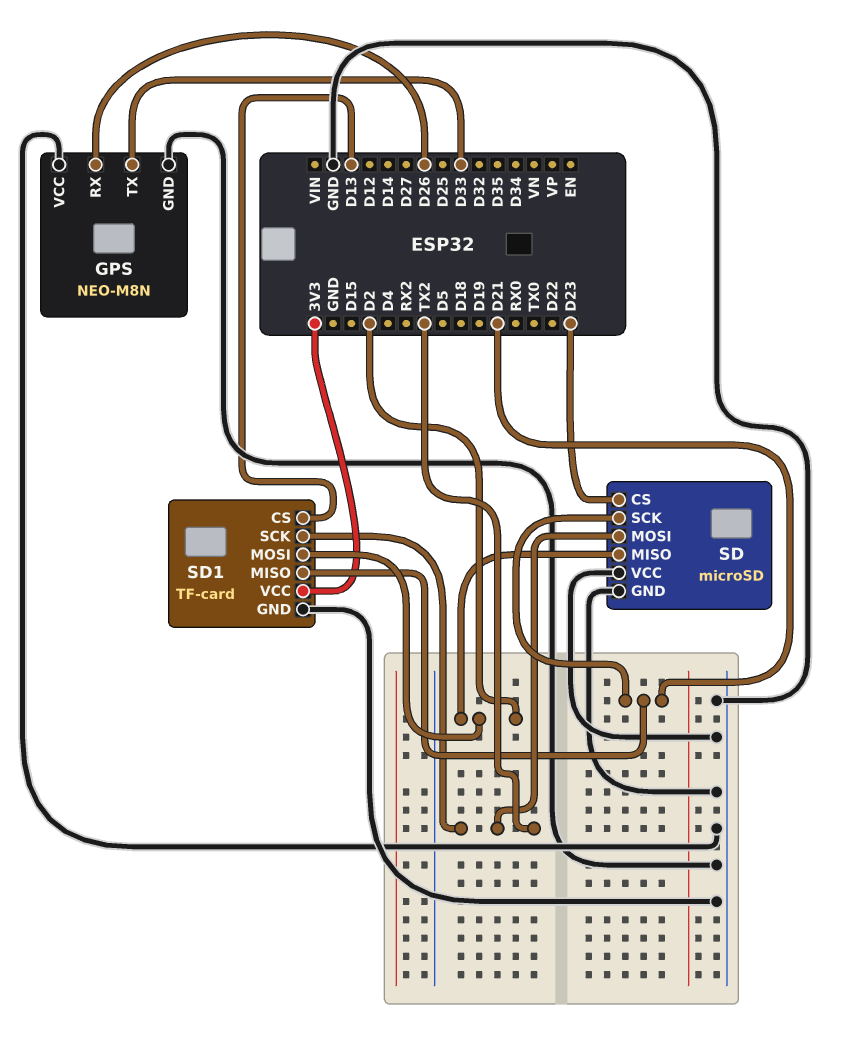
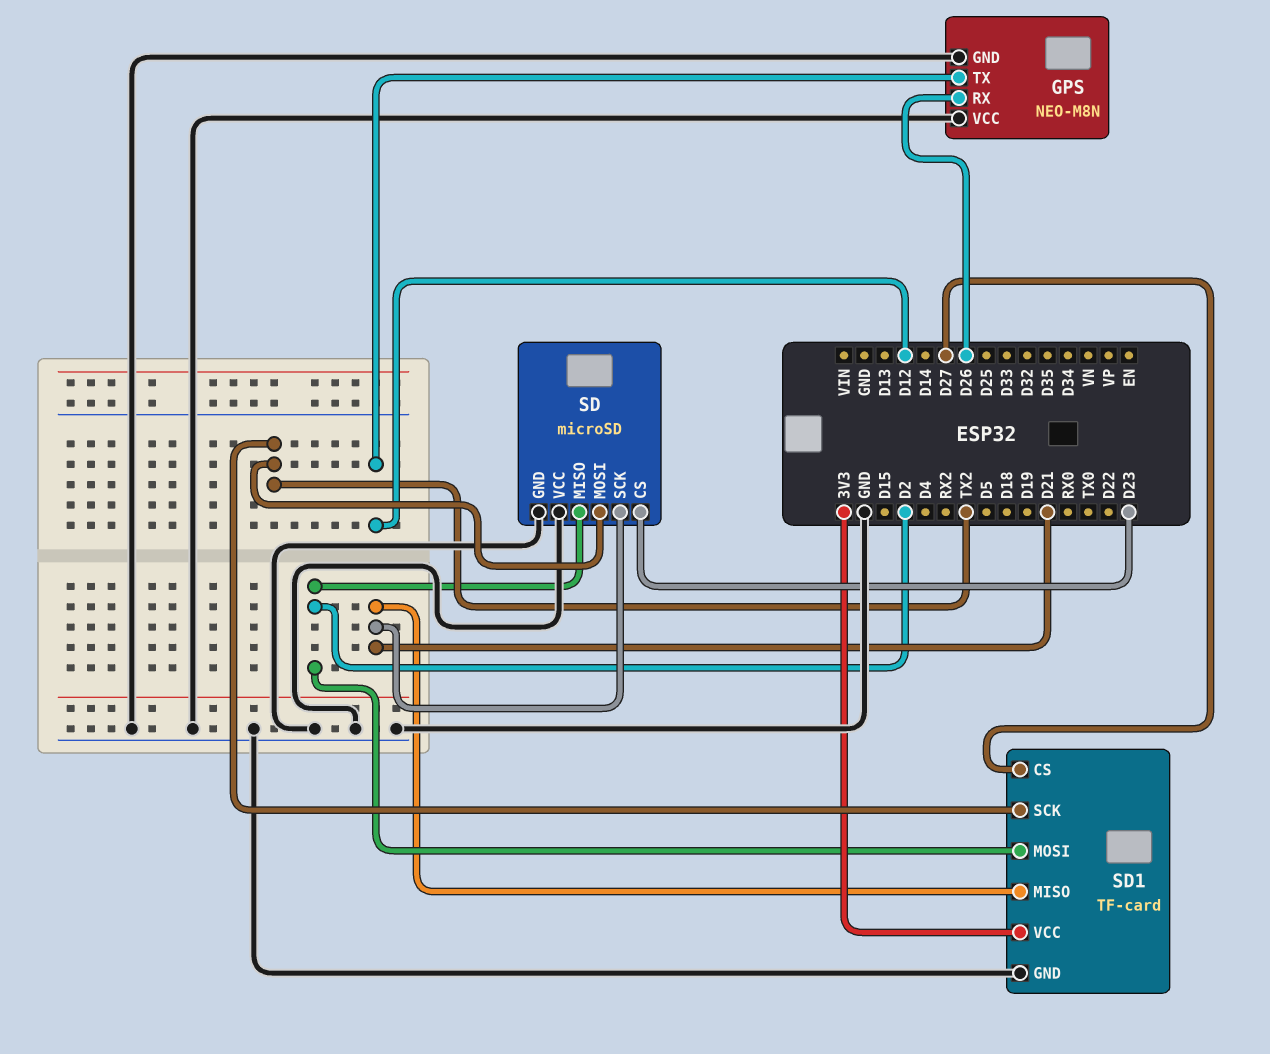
GPS pin TX: D33 -> D12
SD1 pin CS: D13 -> D27

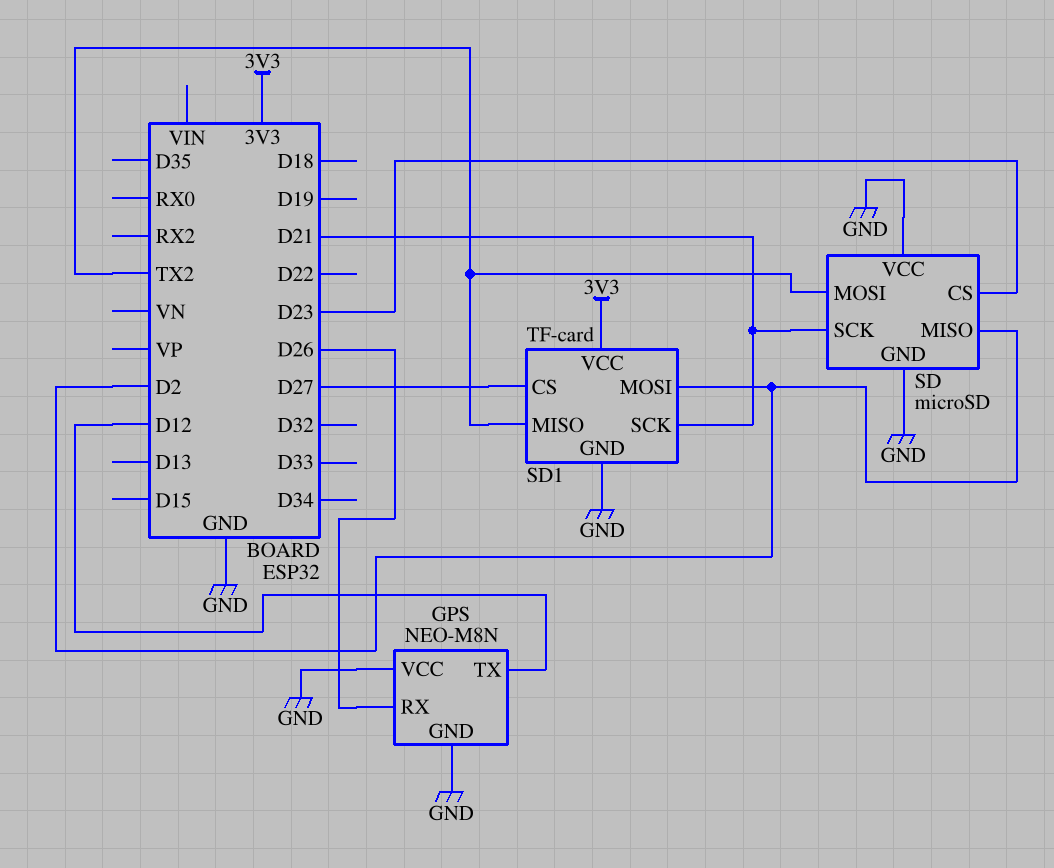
SD1 pin MISO: D21 -> TX2
SD1 pin SCK: TX2 -> D21

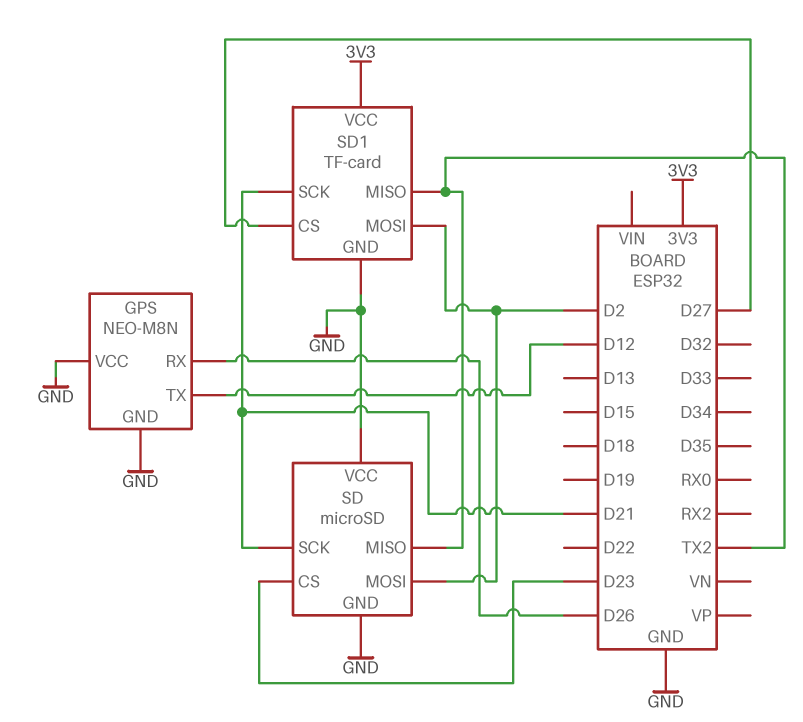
SD pin MISO: D2 -> TX2
SD pin MOSI: TX2 -> D2

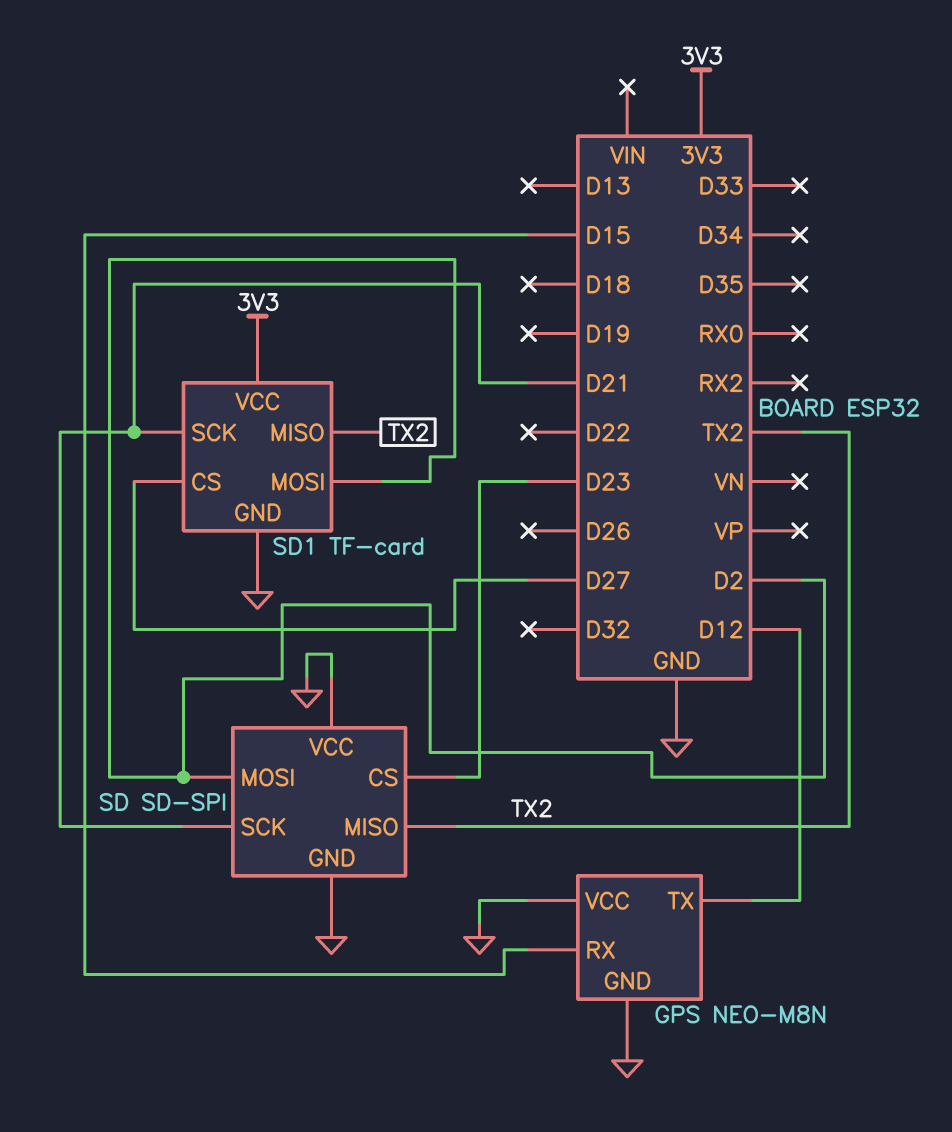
GPS pin RX: D26 -> D15
SD: microSD -> SD-SPI

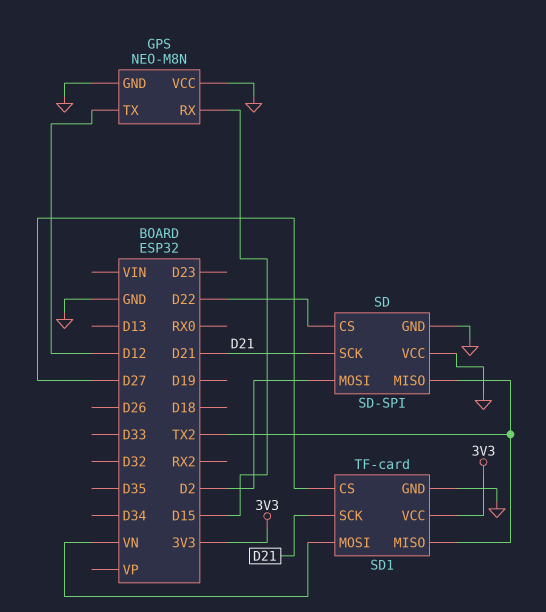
SD pin CS: D23 -> D22
SD1 pin MOSI: D2 -> VN

